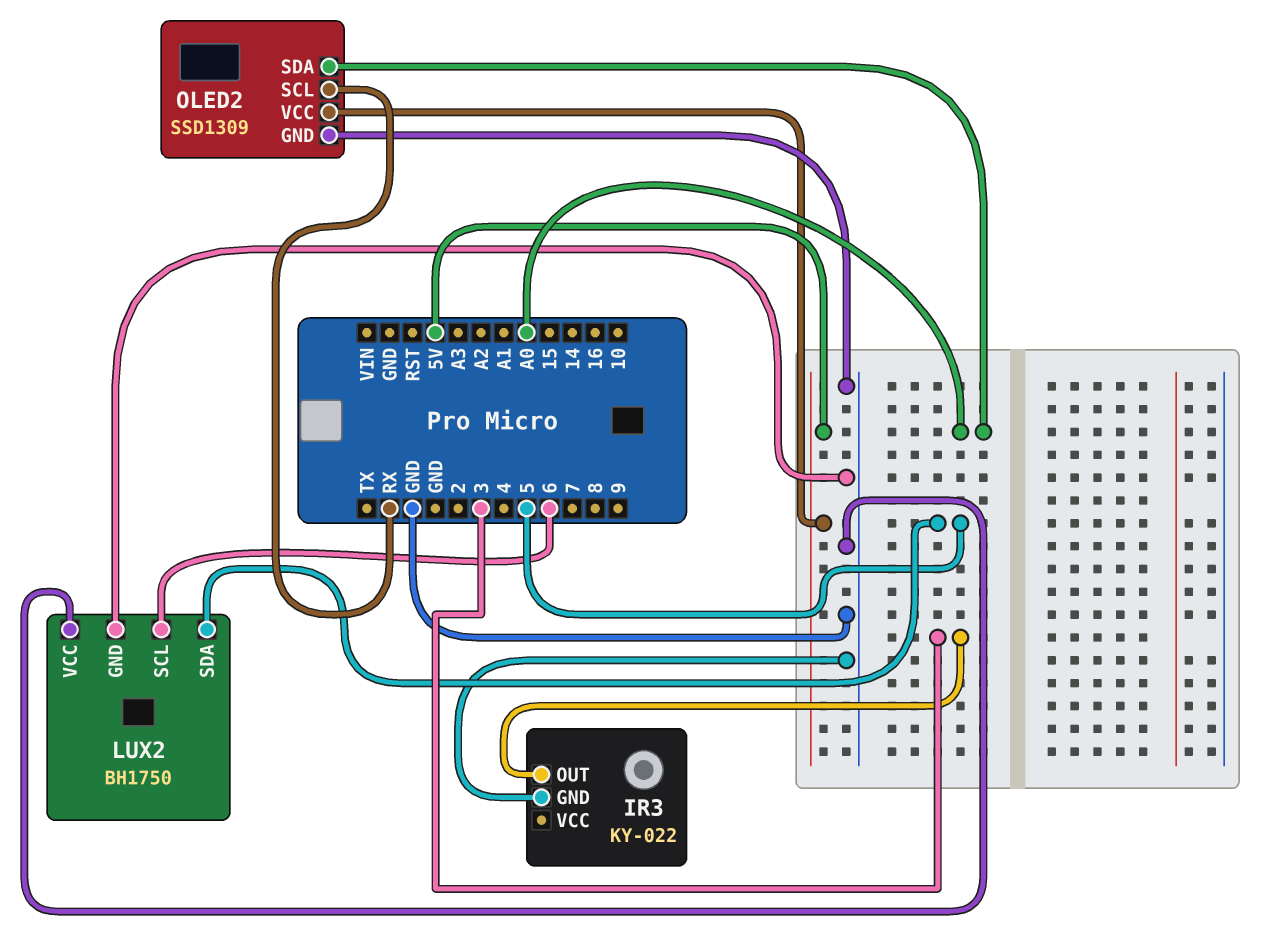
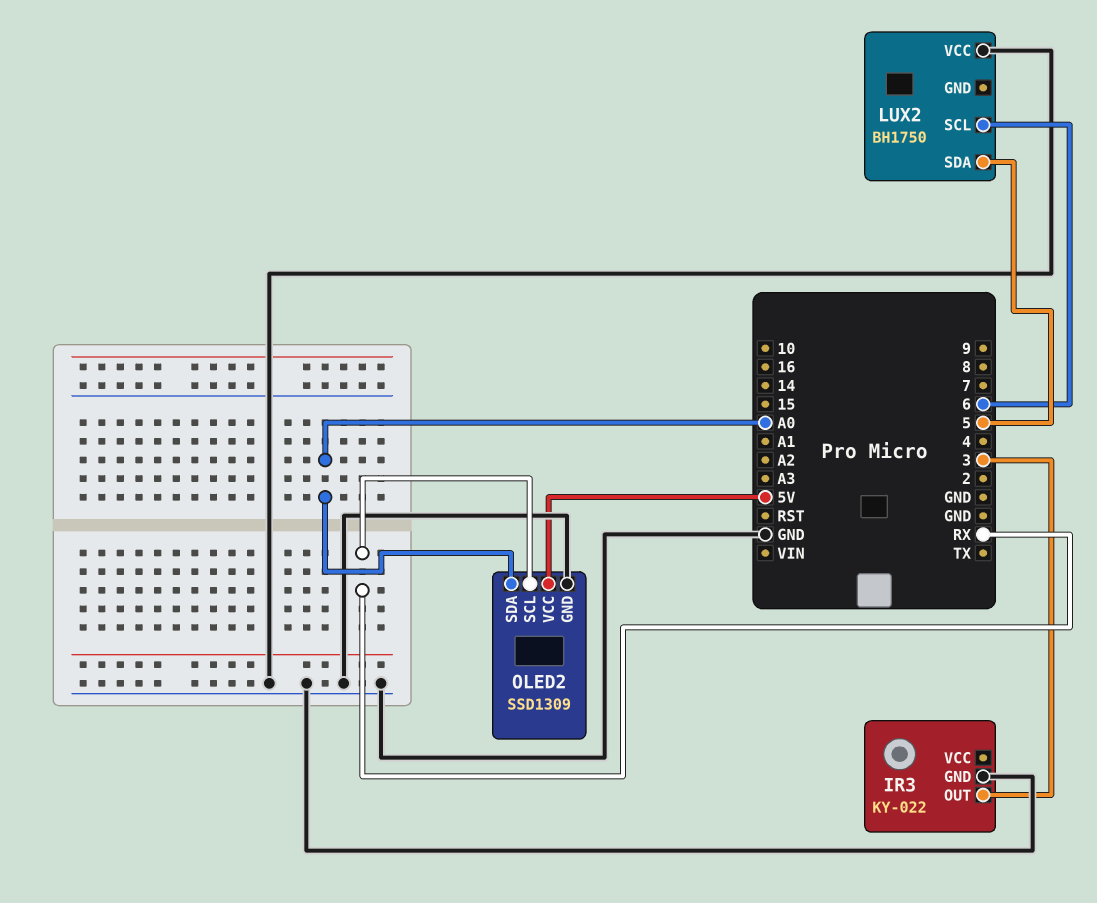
LUX2 pin GND: GND -> none

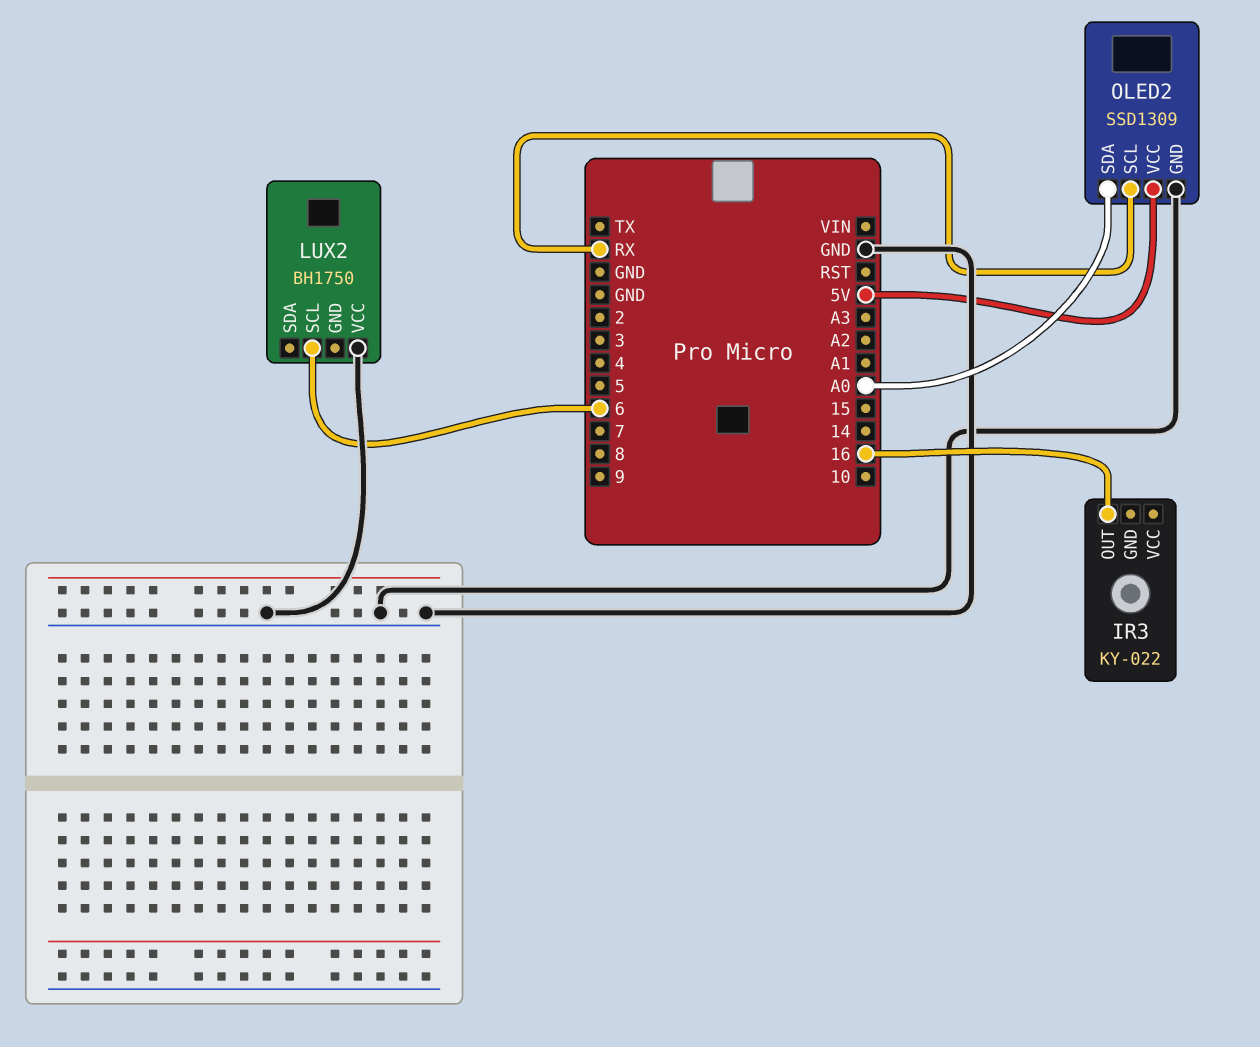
IR3 pin GND: GND -> none
IR3 pin OUT: 3 -> 16
LUX2 pin SDA: 5 -> none

